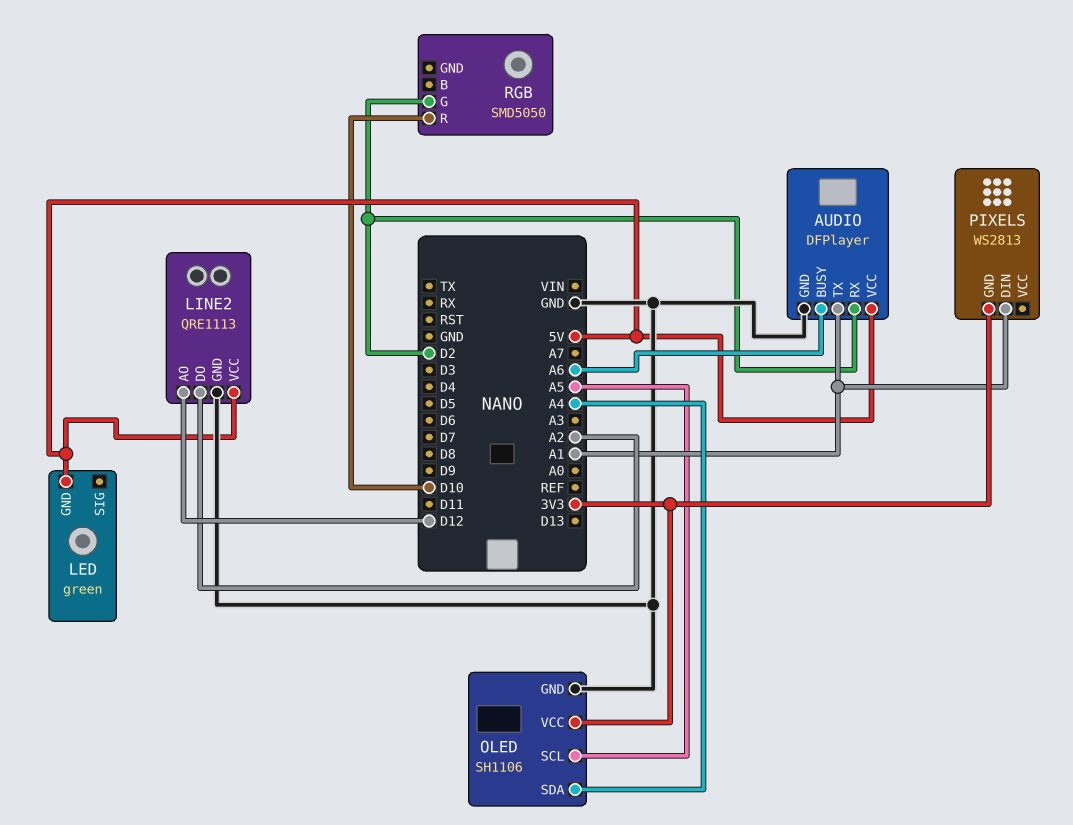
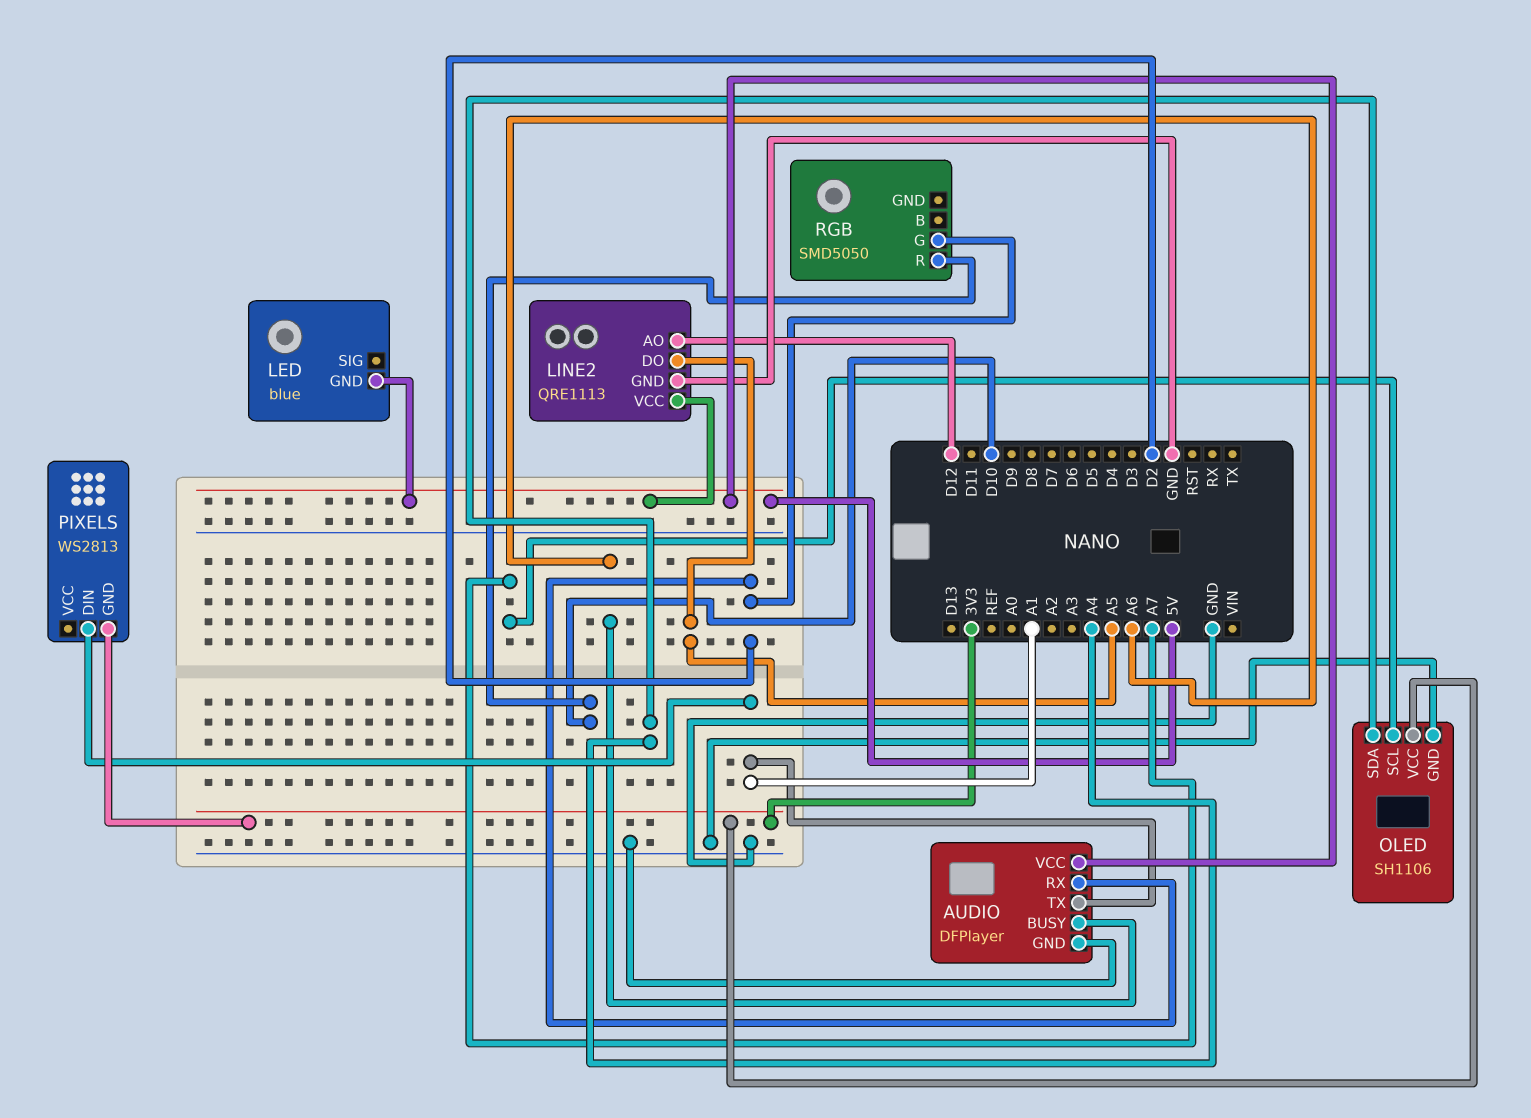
LED: green -> blue
LINE2 pin DO: A2 -> A5
OLED pin SCL: A5 -> A7

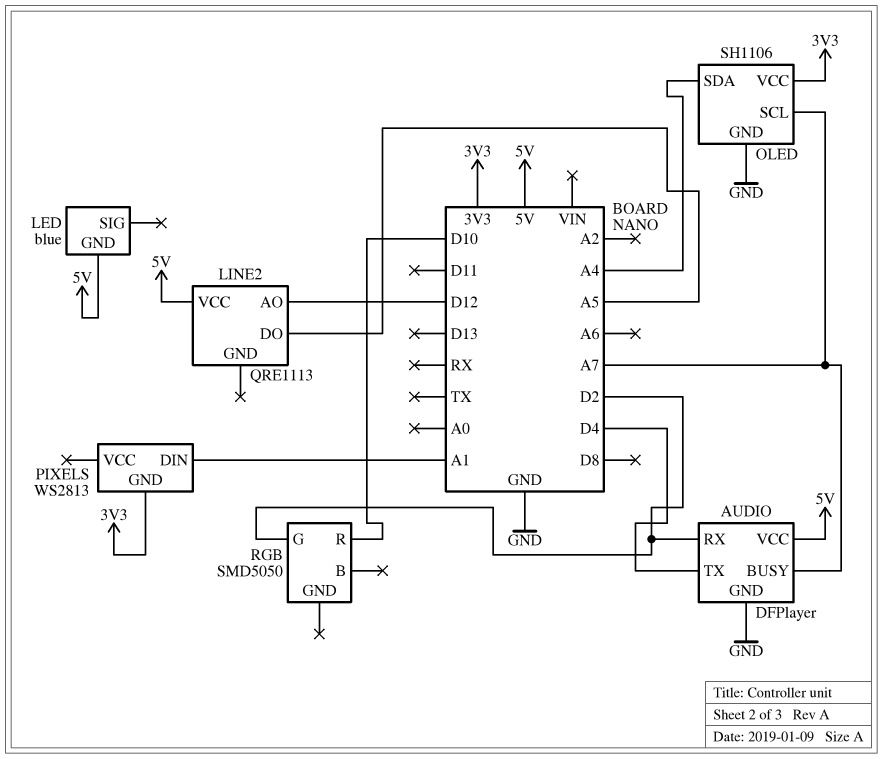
AUDIO pin BUSY: A6 -> A7
AUDIO pin TX: A1 -> D4
LINE2 pin GND: GND -> none

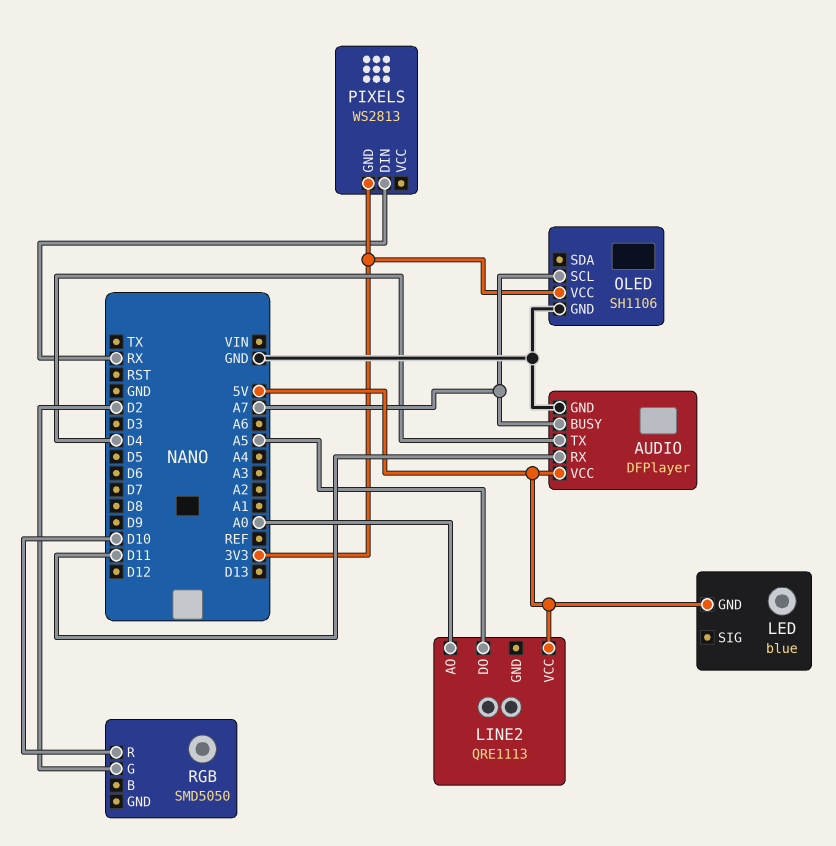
AUDIO pin RX: D2 -> D11
LINE2 pin AO: D12 -> A0
OLED pin SDA: A4 -> none
PIXELS pin DIN: A1 -> RX

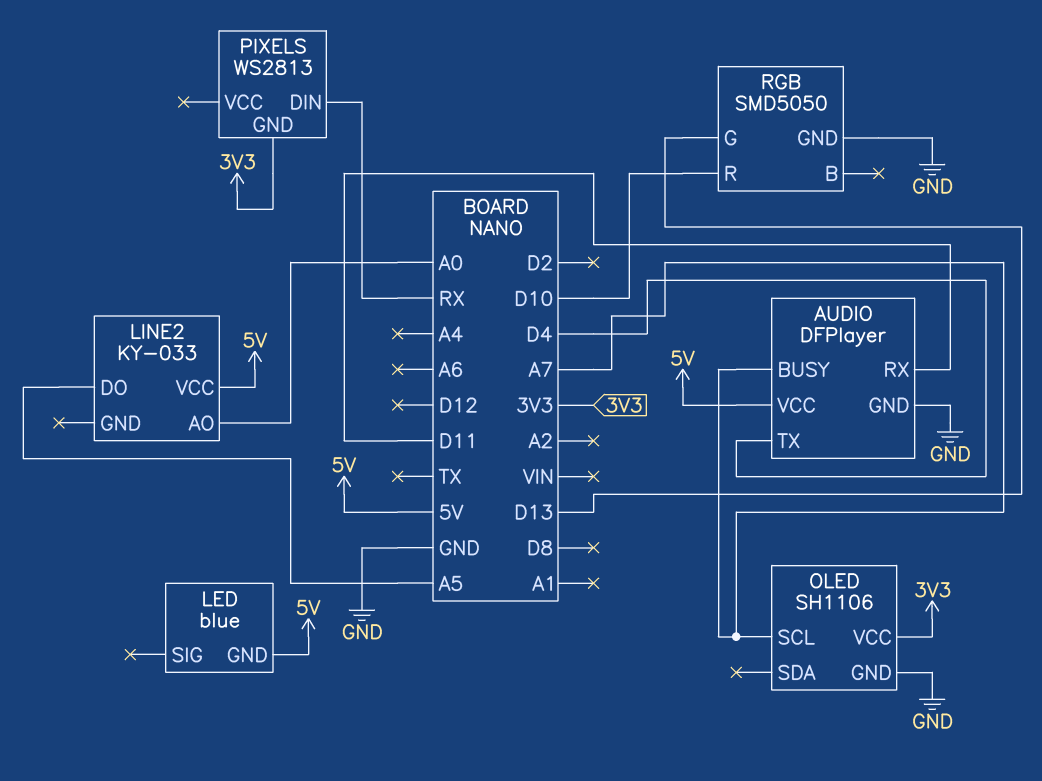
LINE2: QRE1113 -> KY-033
RGB pin G: D2 -> D13
RGB pin GND: none -> GND

